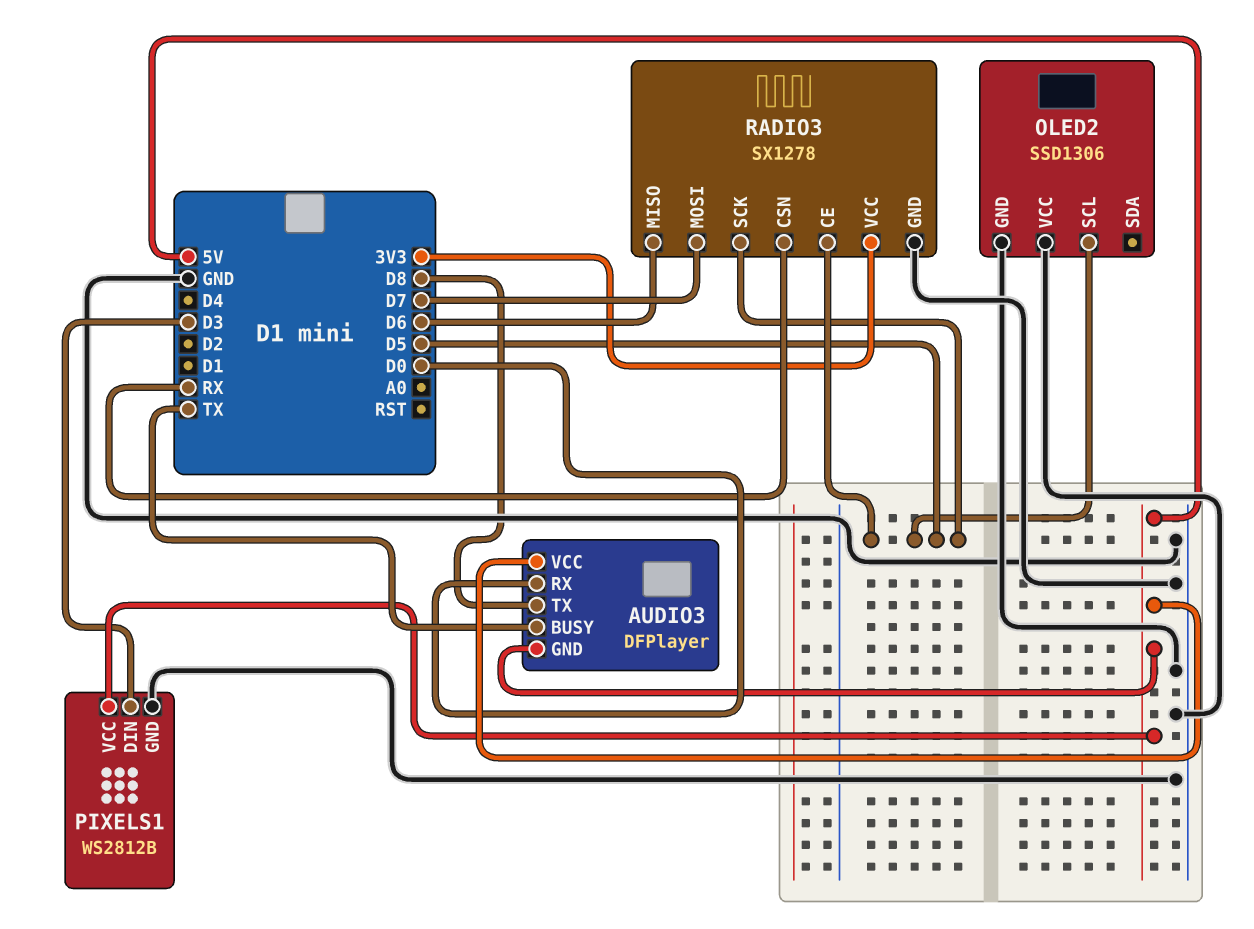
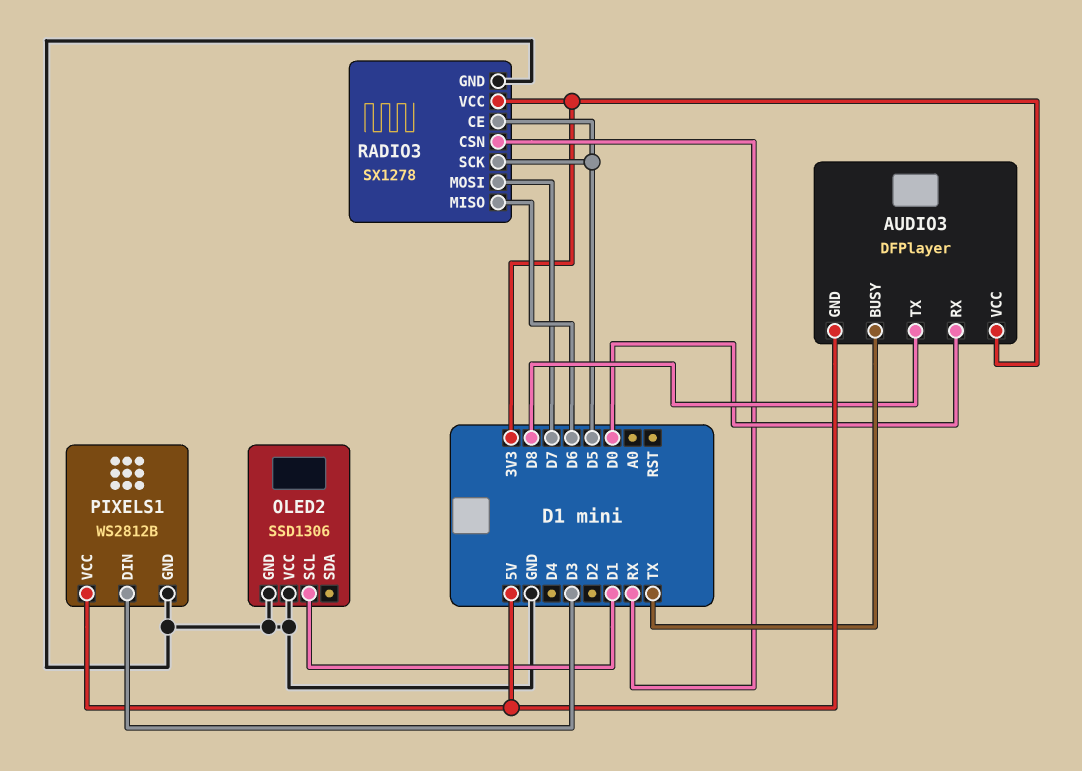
AUDIO3 pin VCC: 5V -> 3V3
OLED2 pin SCL: D5 -> D1

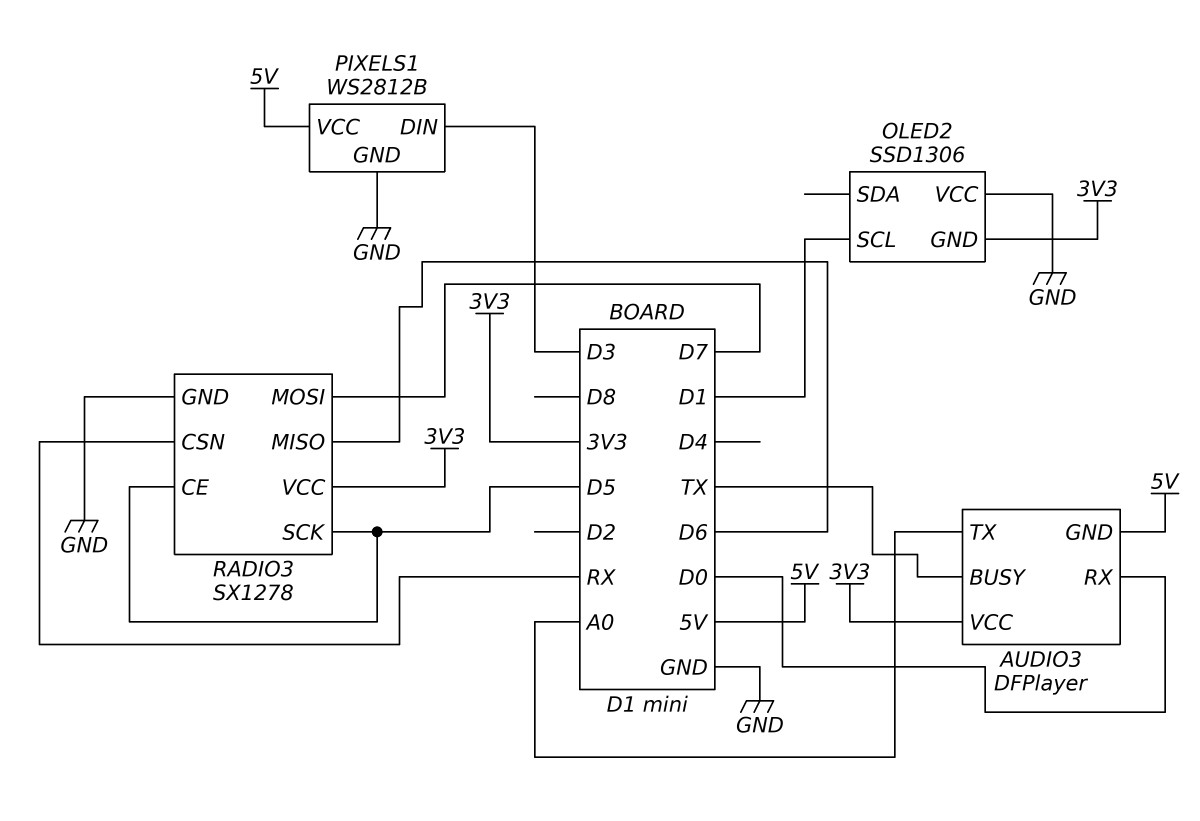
AUDIO3 pin TX: D8 -> A0
OLED2 pin GND: GND -> 3V3

